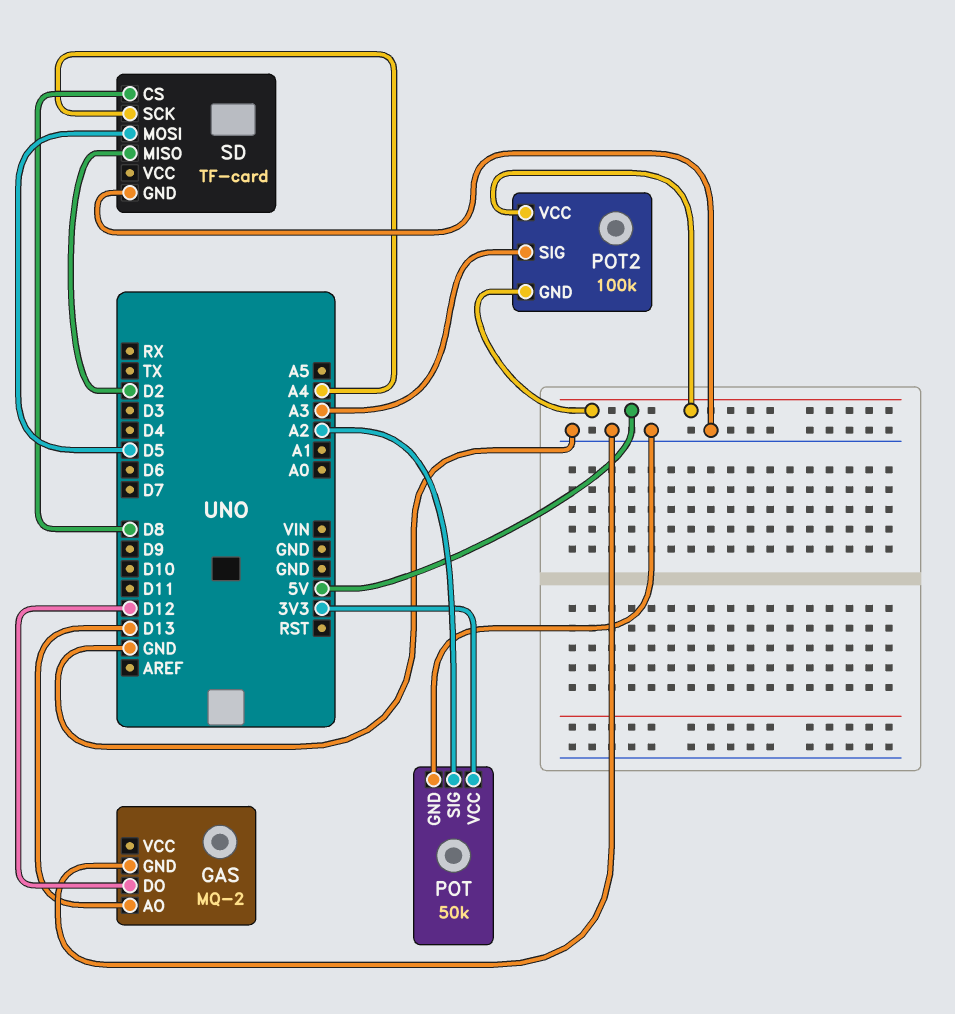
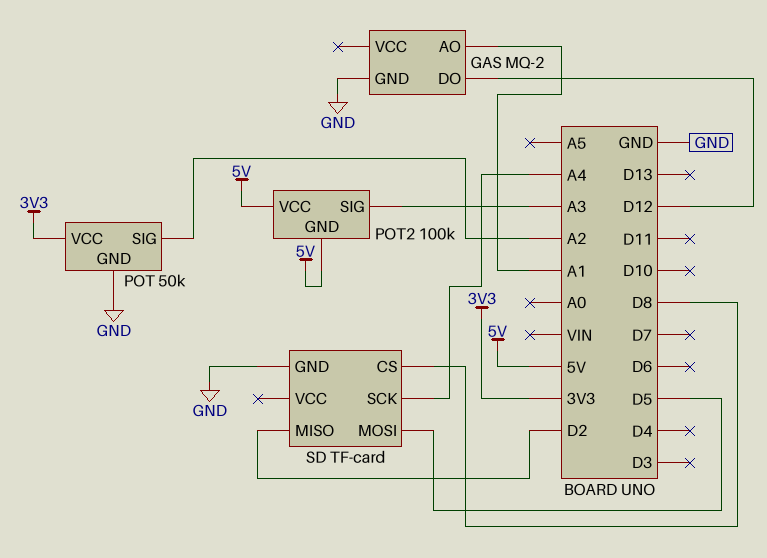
GAS pin AO: D13 -> A1

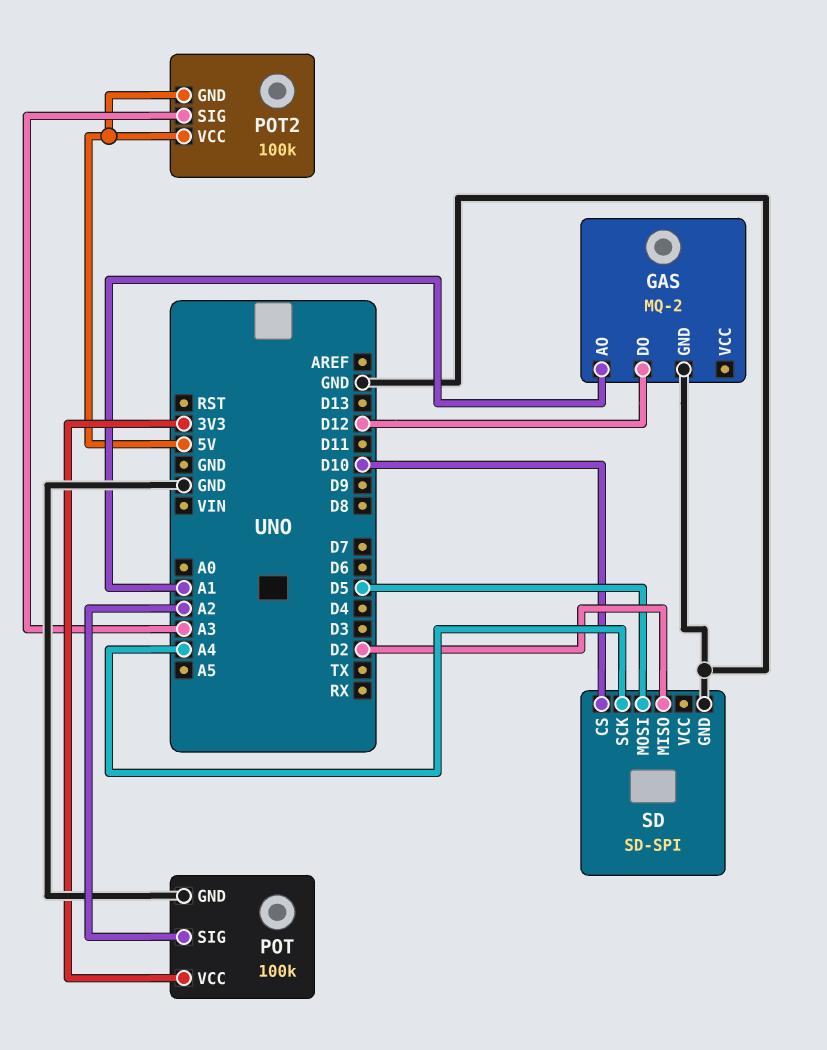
POT: 50k -> 100k
SD: TF-card -> SD-SPI
SD pin CS: D8 -> D10

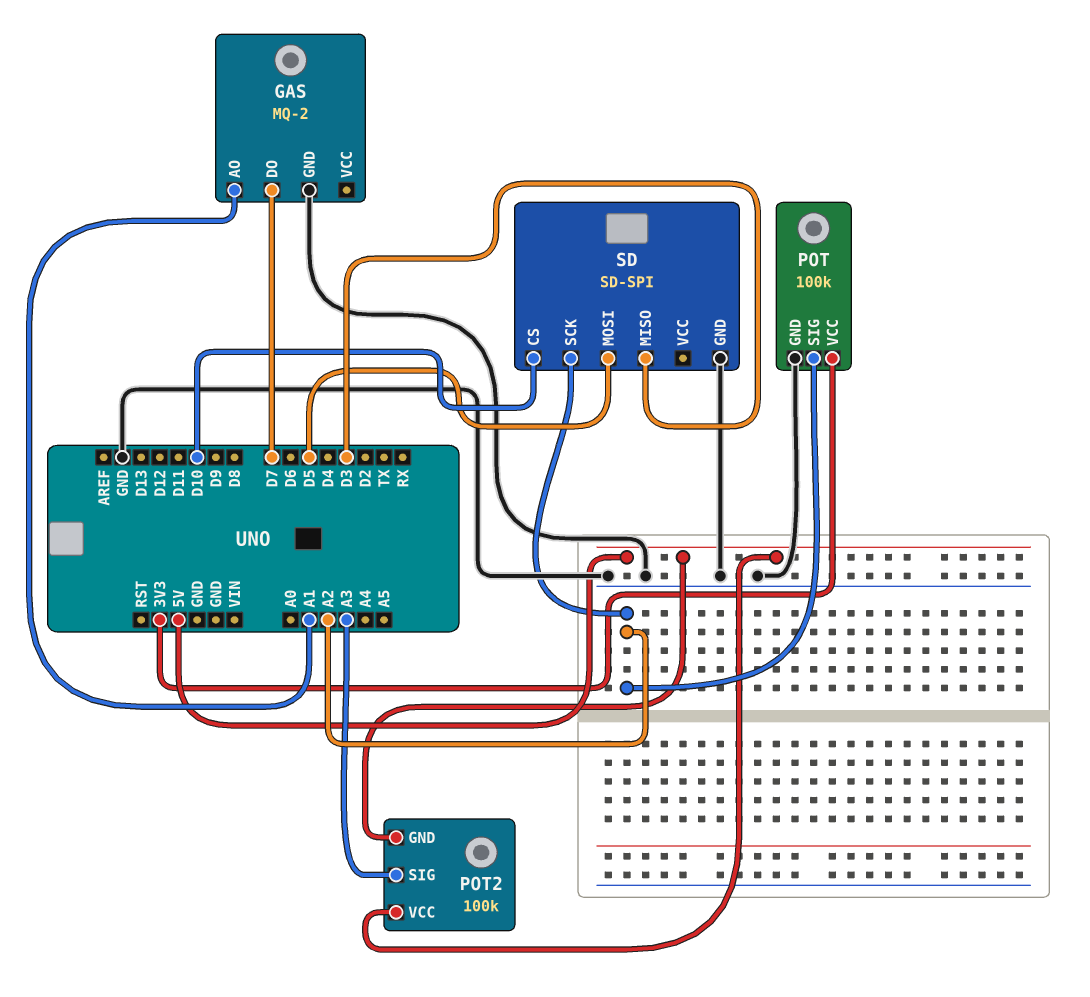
GAS pin DO: D12 -> D7
SD pin MISO: D2 -> D3
SD pin SCK: A4 -> A2

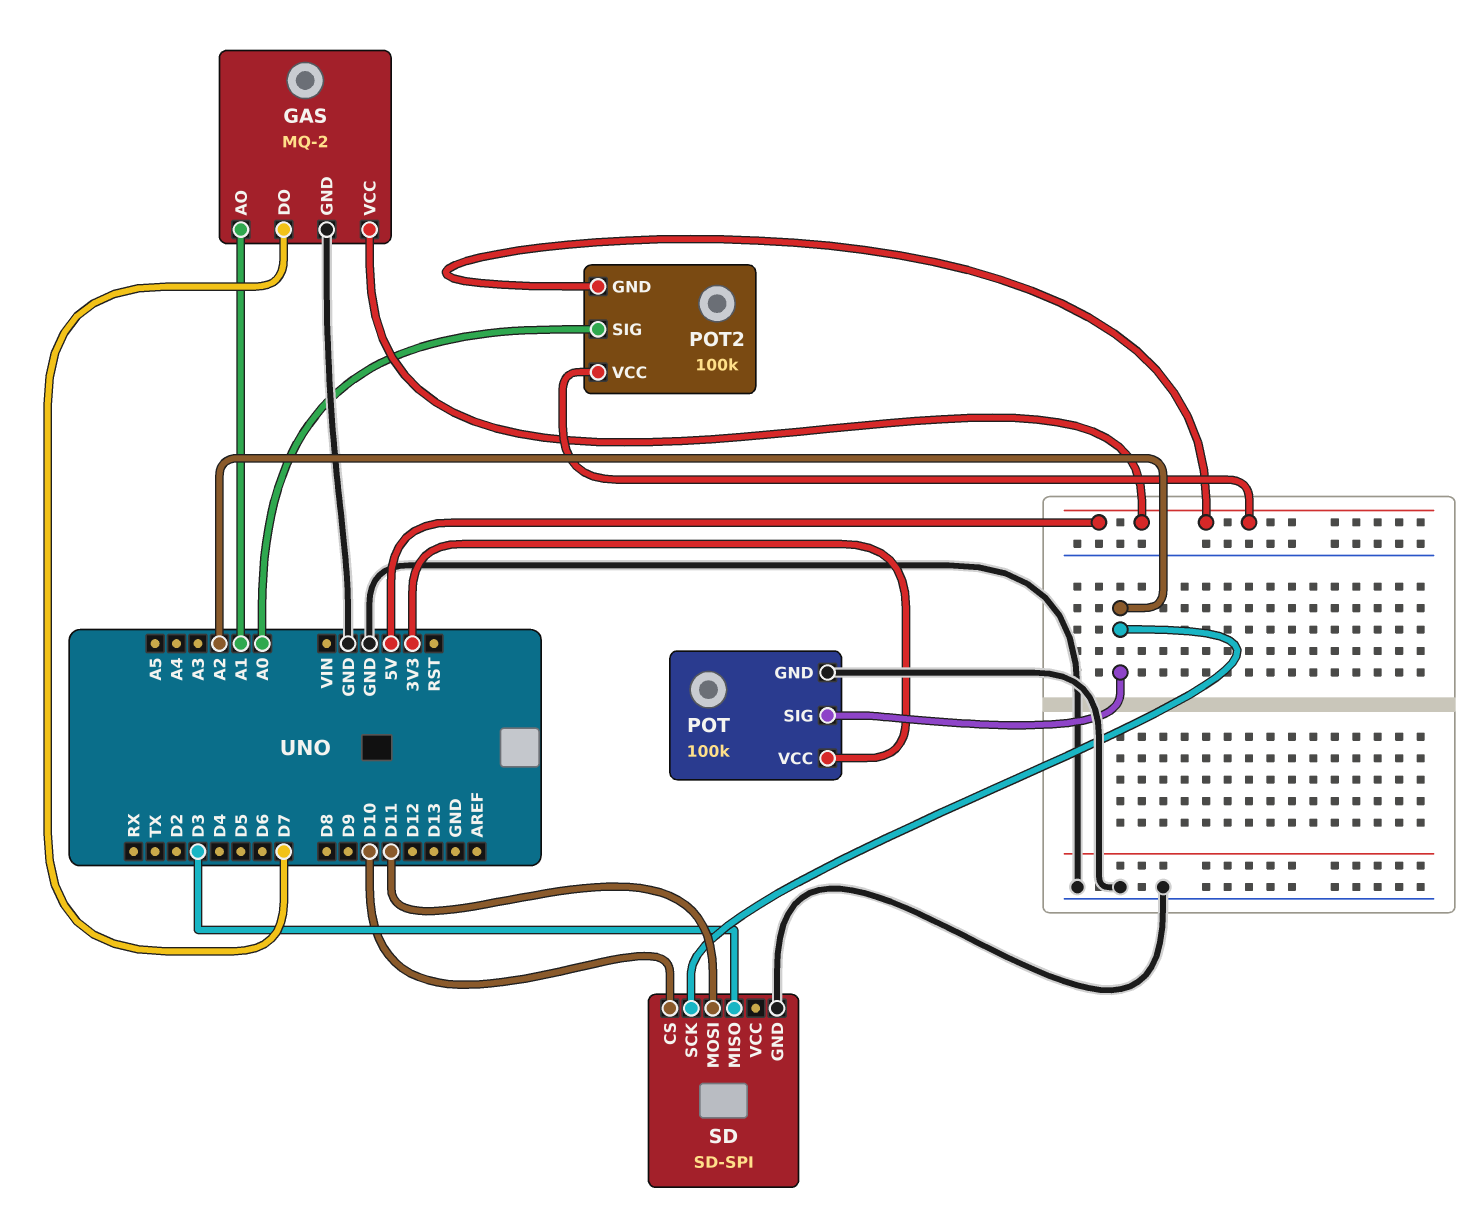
GAS pin VCC: none -> 5V
POT2 pin SIG: A3 -> A0
SD pin MOSI: D5 -> D11

